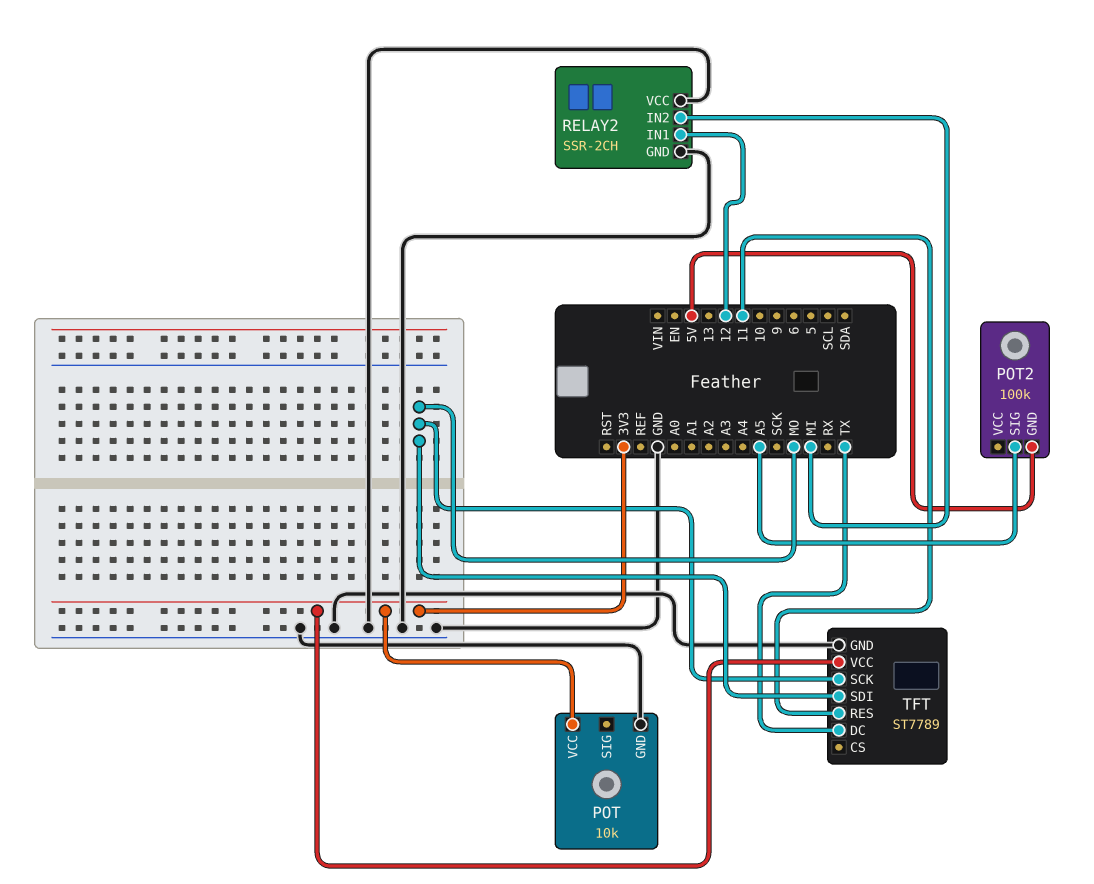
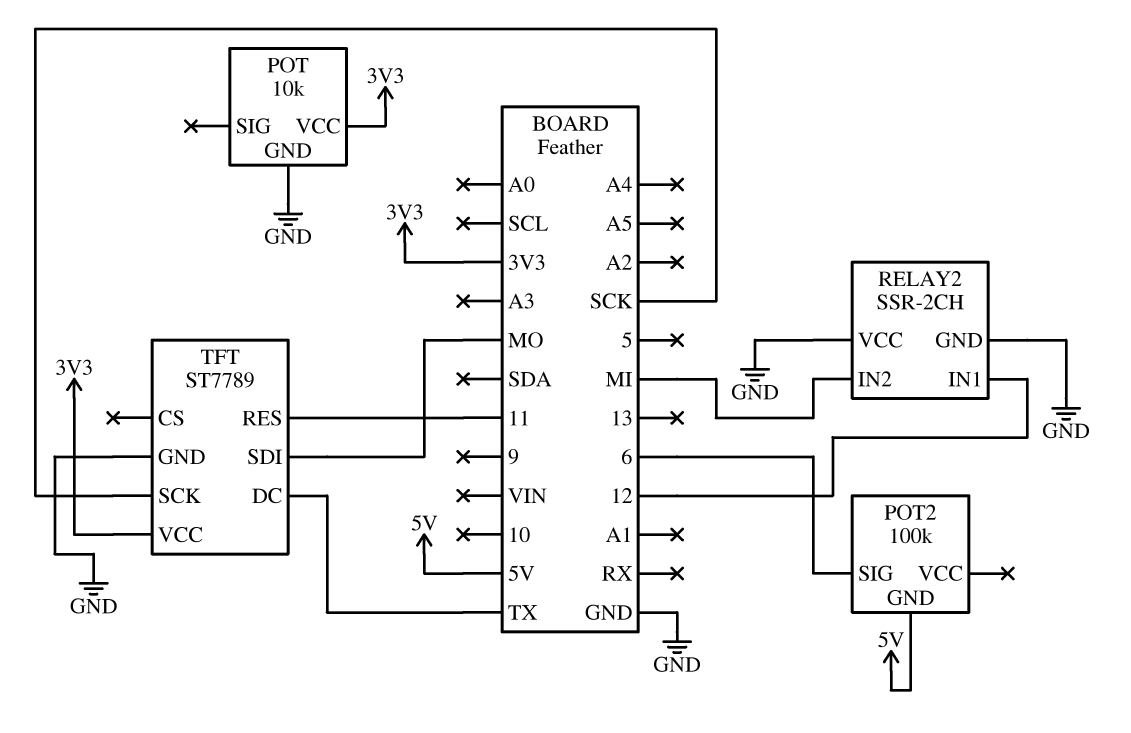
POT2 pin SIG: A5 -> 6
TFT pin SCK: MO -> SCK

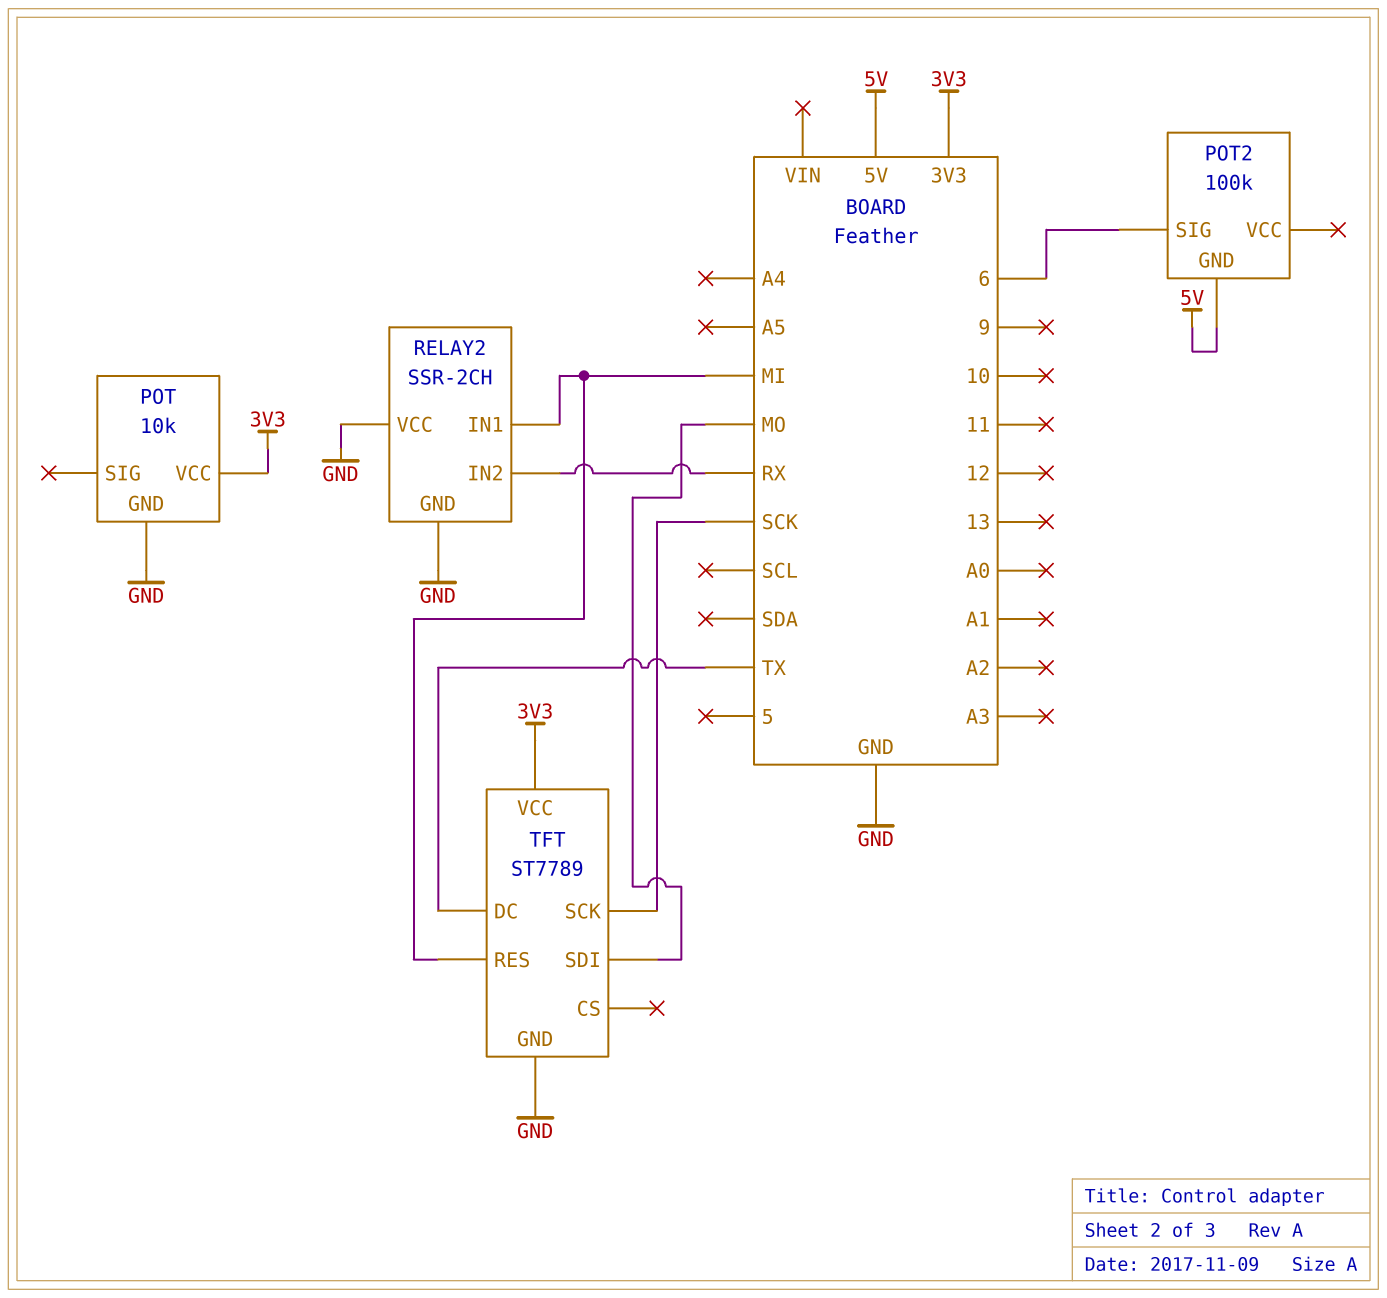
RELAY2 pin IN1: 12 -> MI
RELAY2 pin IN2: MI -> RX
TFT pin RES: 11 -> MI

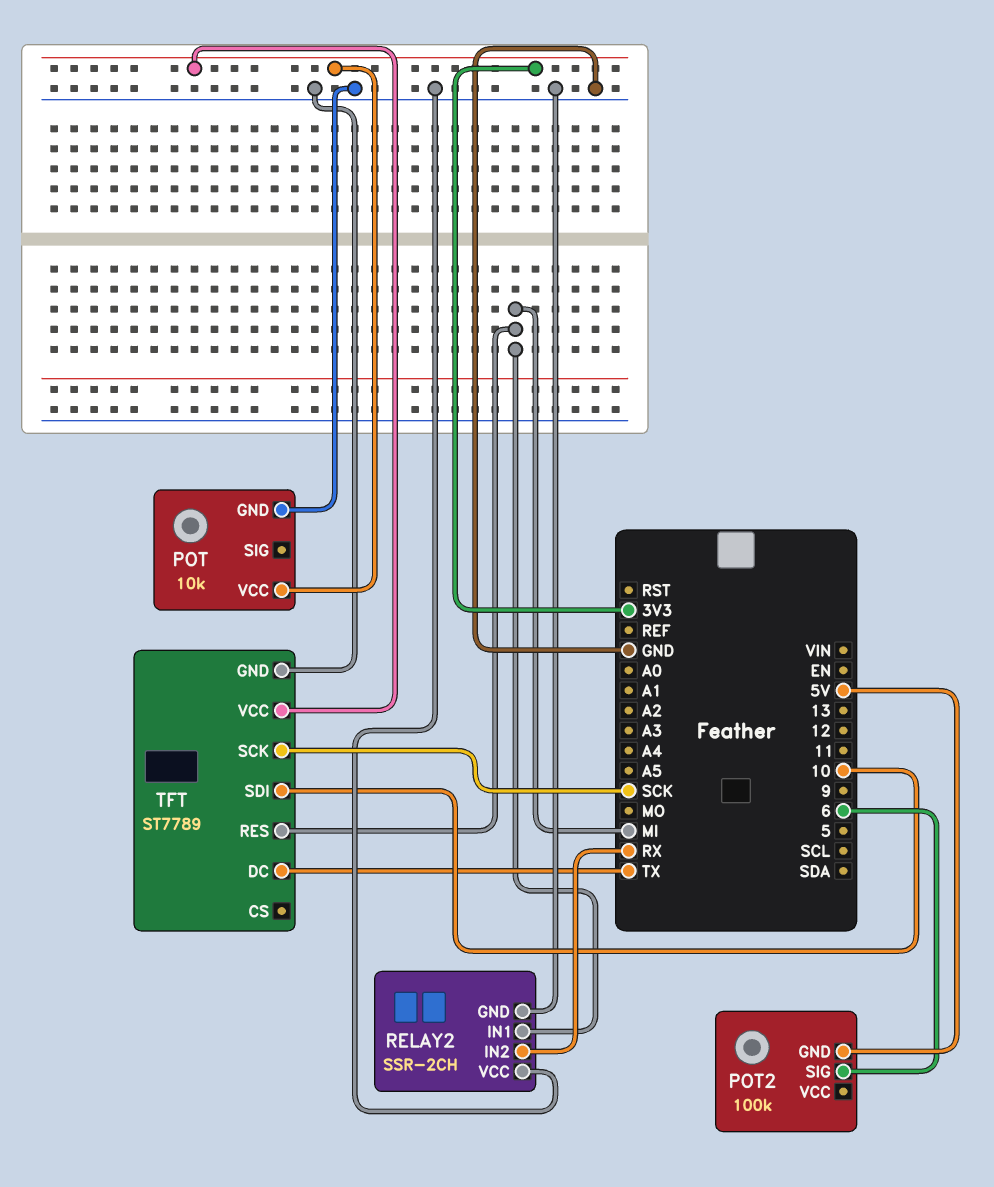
TFT pin SDI: MO -> 10

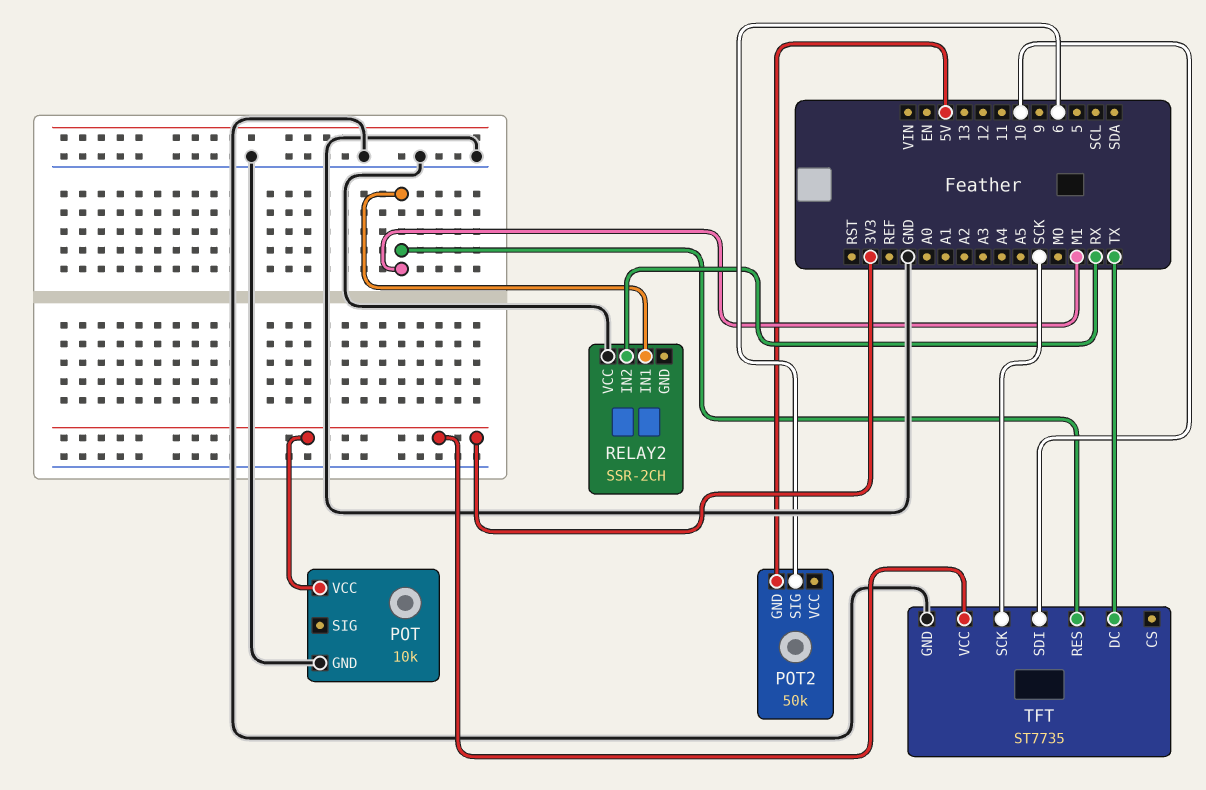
POT2: 100k -> 50k
RELAY2 pin GND: GND -> none
TFT: ST7789 -> ST7735

